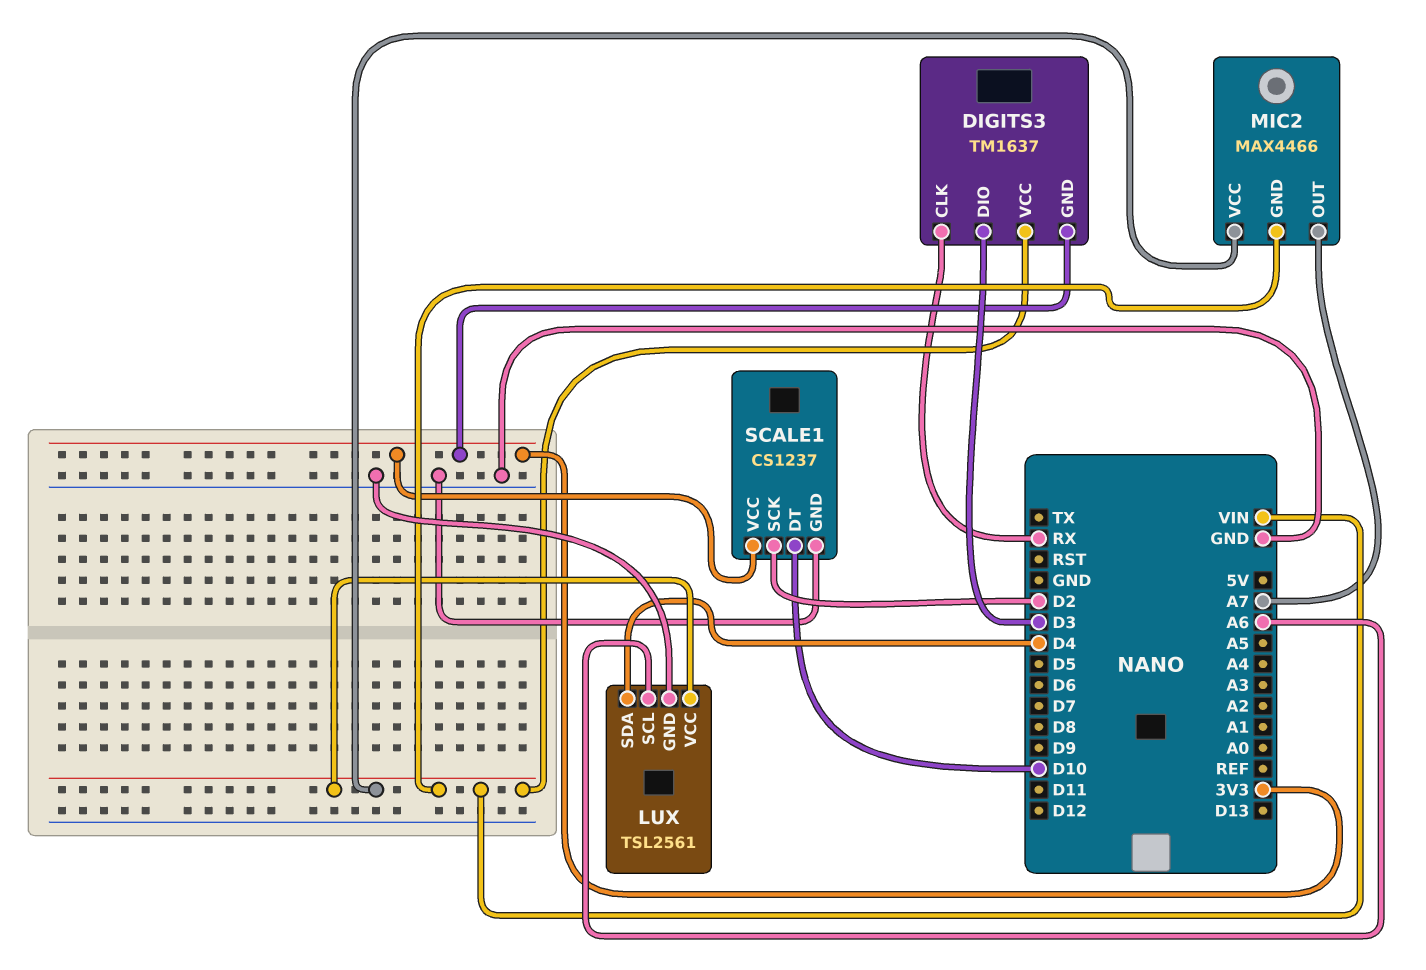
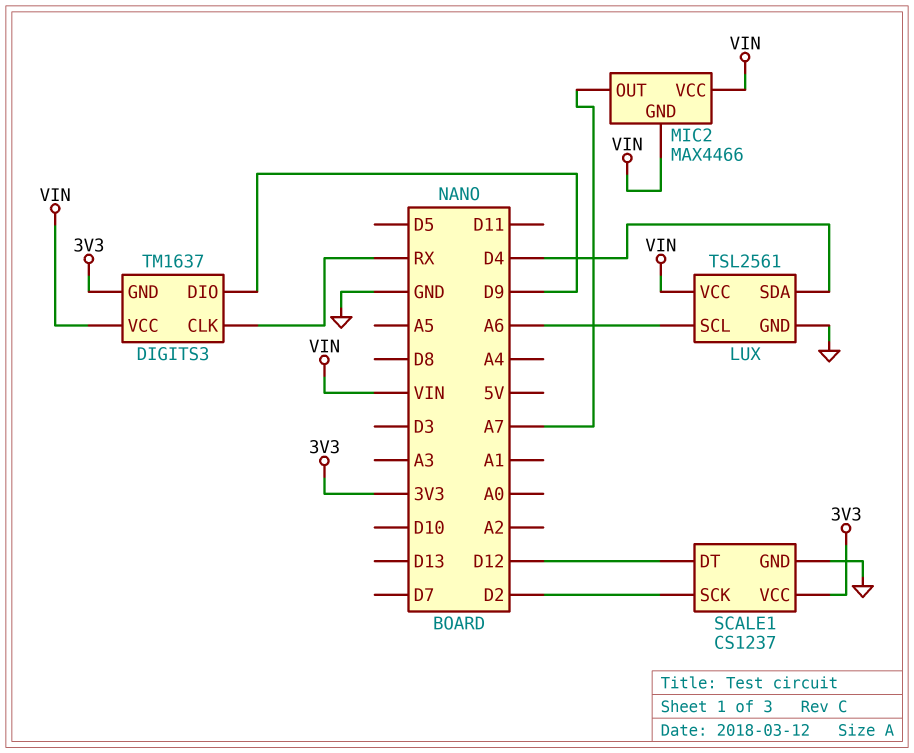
DIGITS3 pin DIO: D3 -> D9
SCALE1 pin DT: D10 -> D12

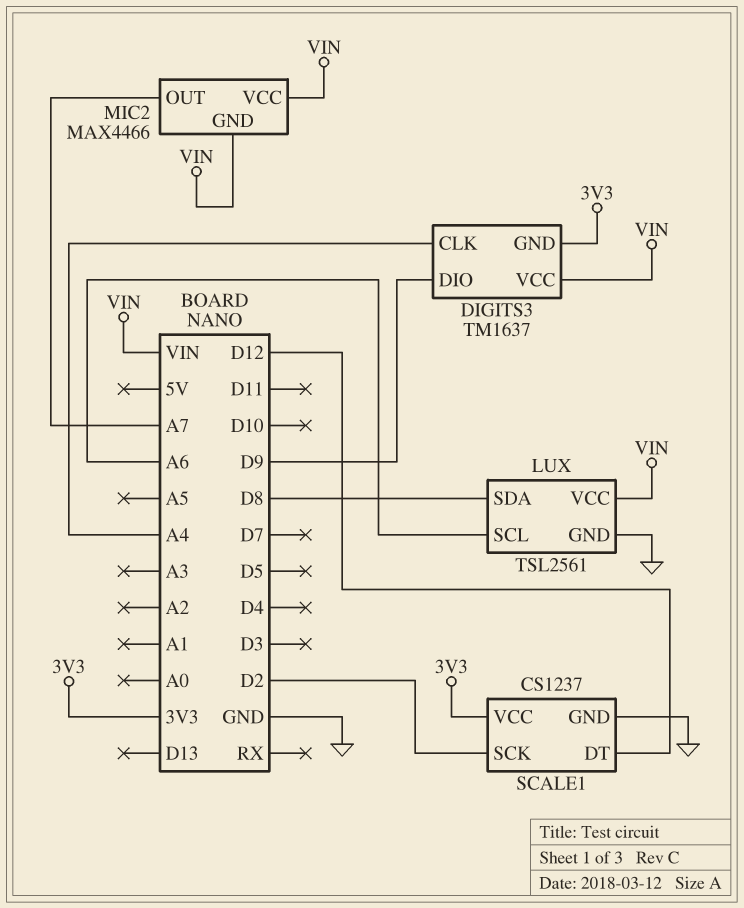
DIGITS3 pin CLK: RX -> A4
LUX pin SDA: D4 -> D8

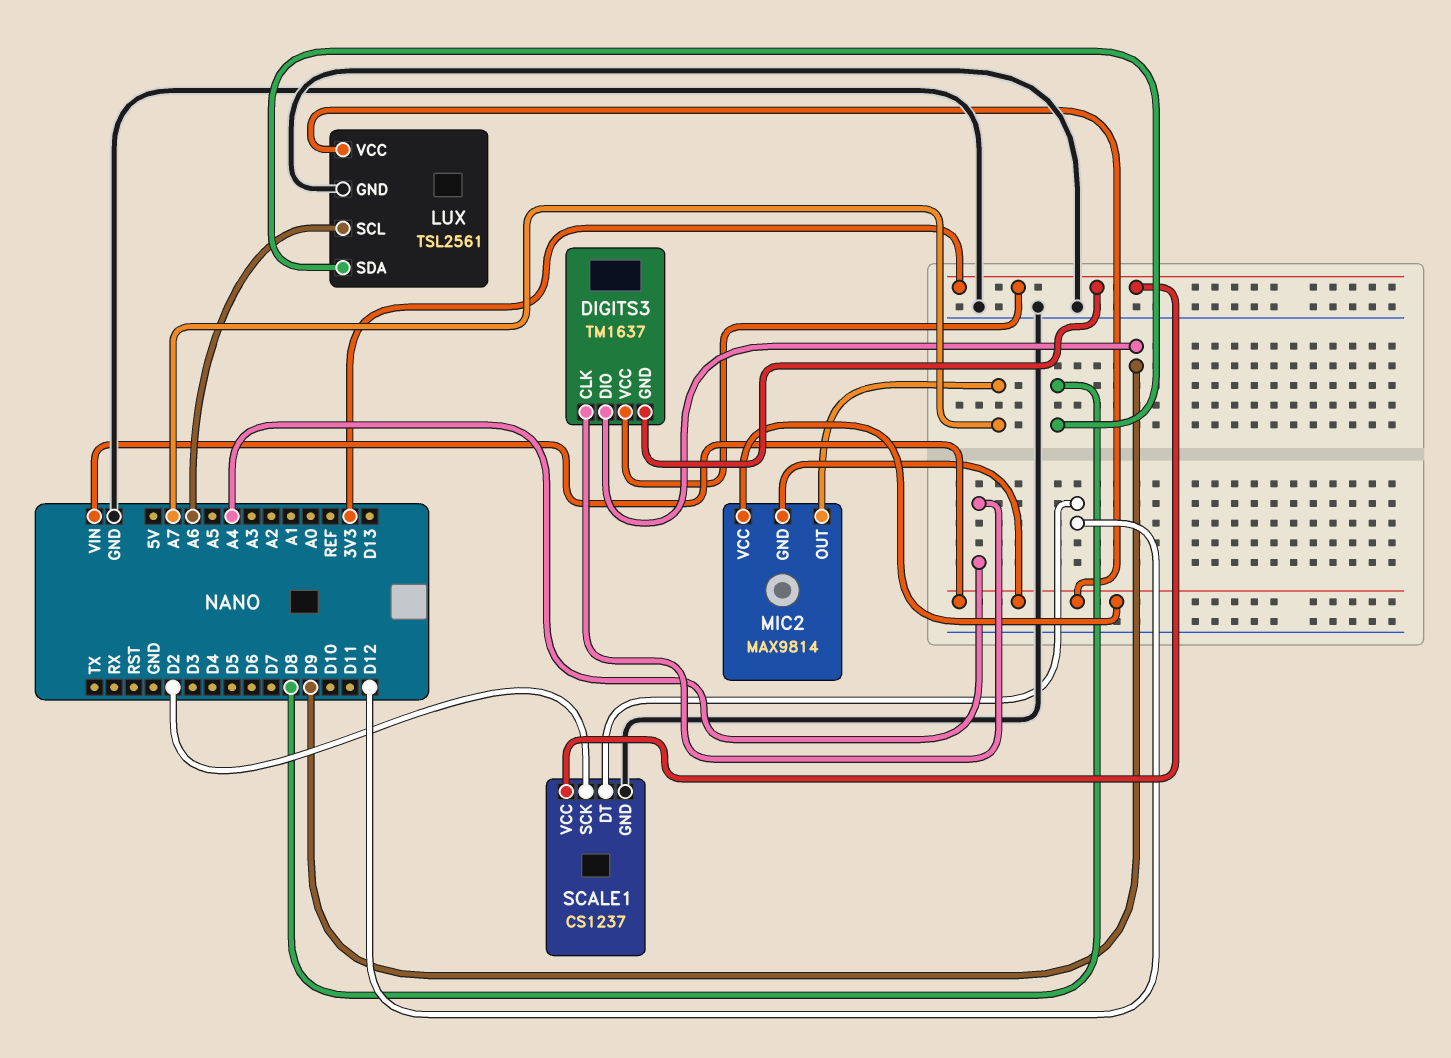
DIGITS3 pin VCC: VIN -> 3V3
MIC2: MAX4466 -> MAX9814

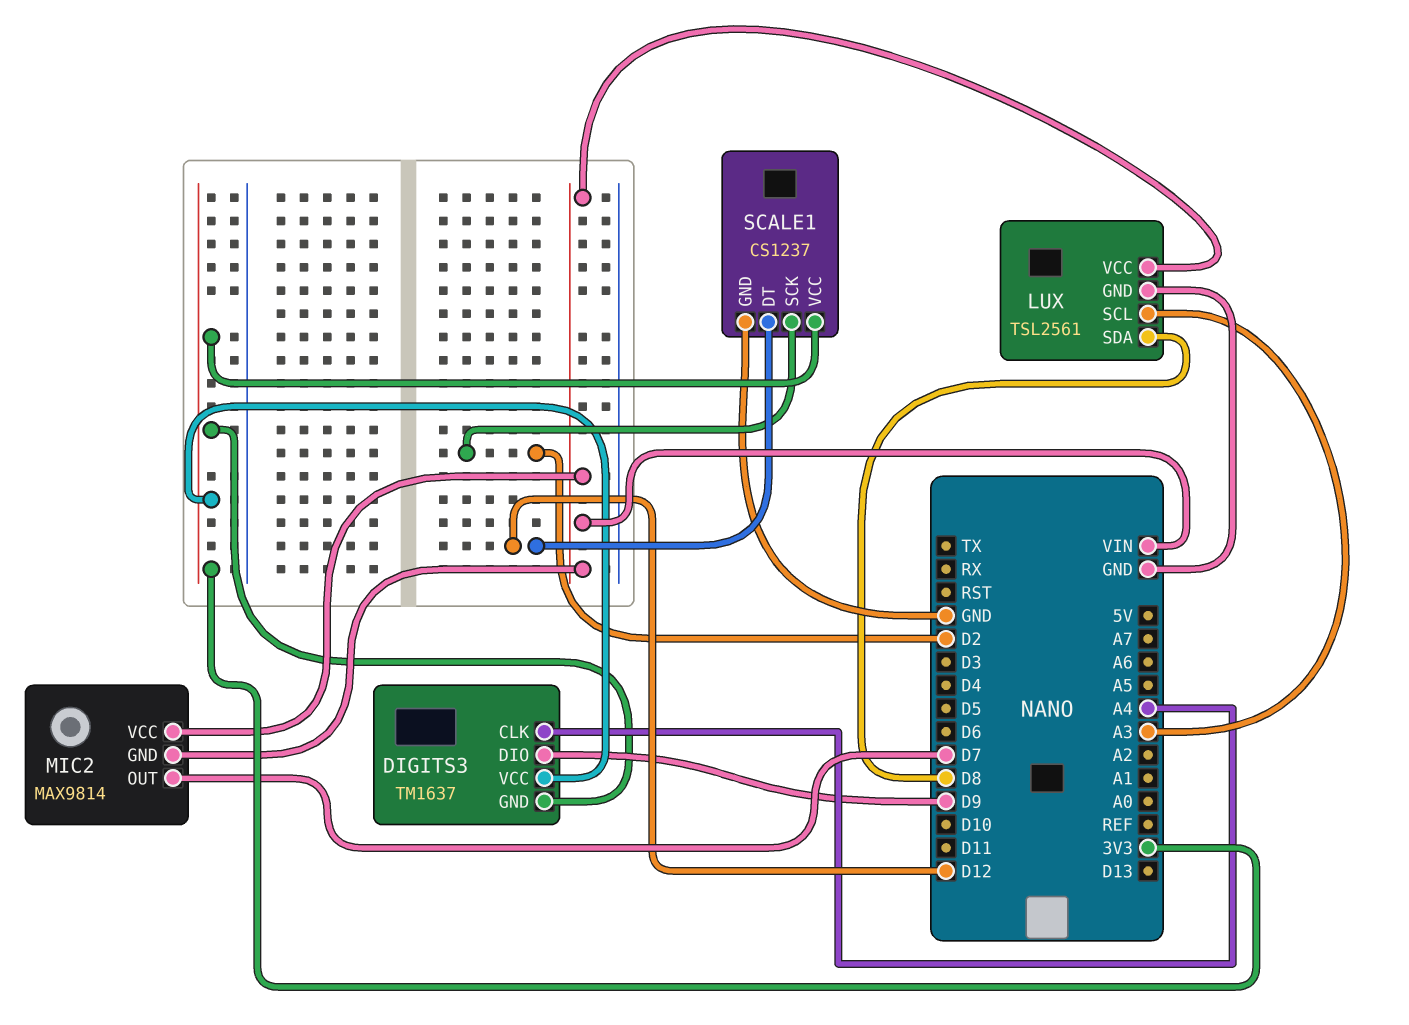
LUX pin SCL: A6 -> A3
MIC2 pin OUT: A7 -> D7

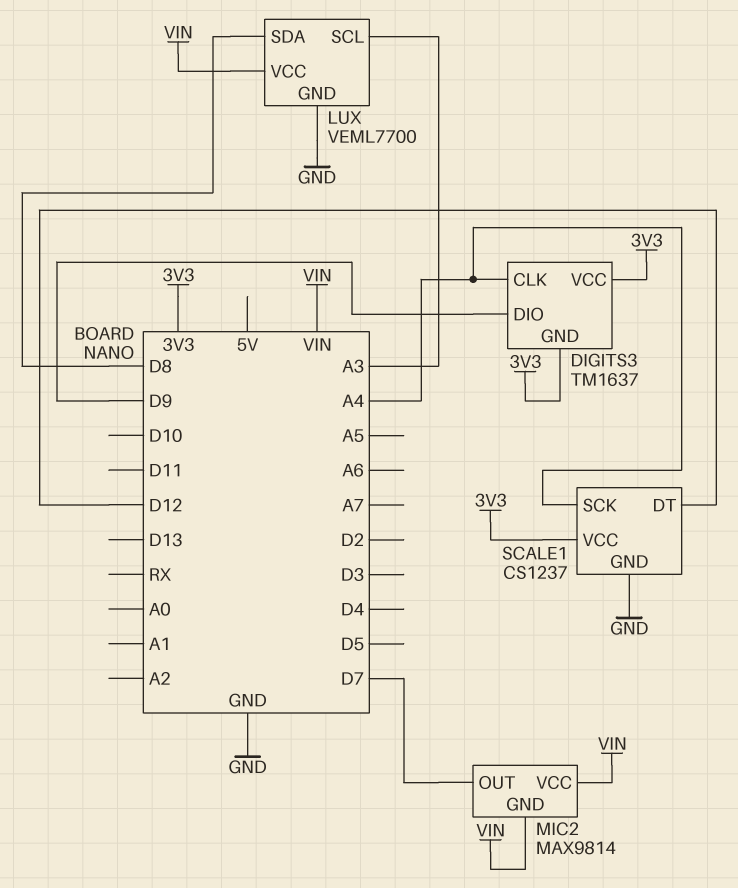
LUX: TSL2561 -> VEML7700
SCALE1 pin SCK: D2 -> A4

